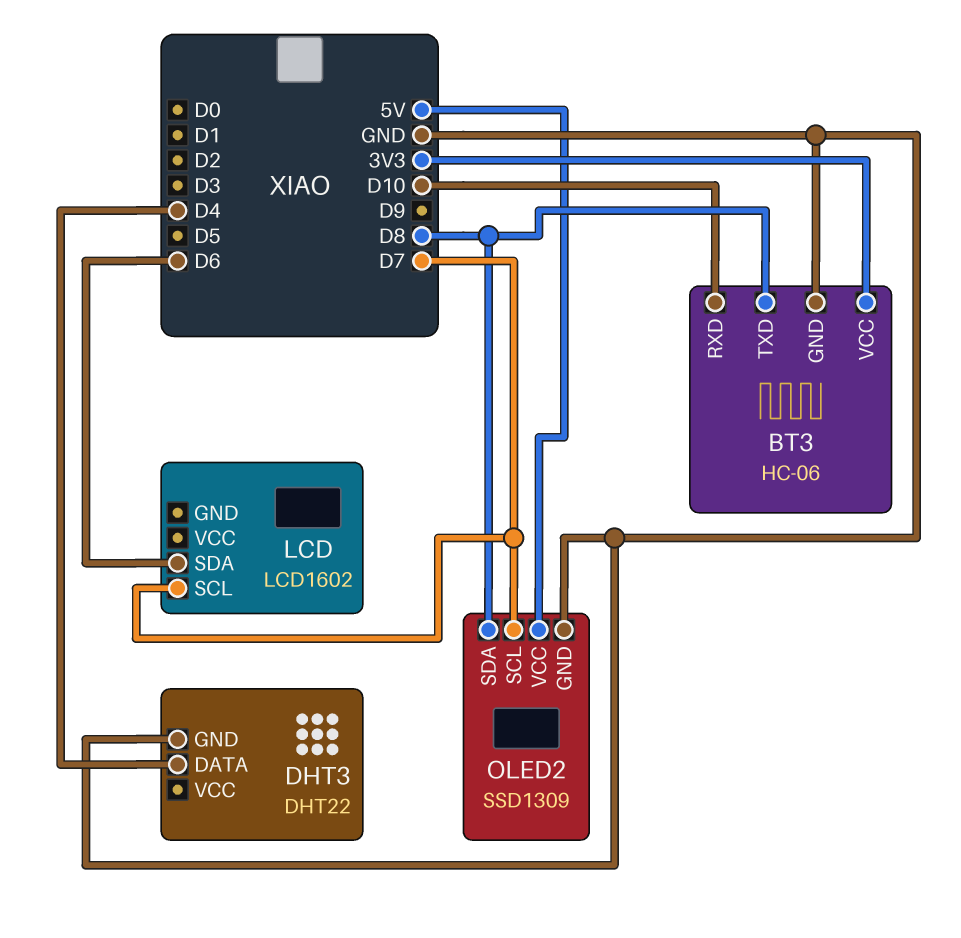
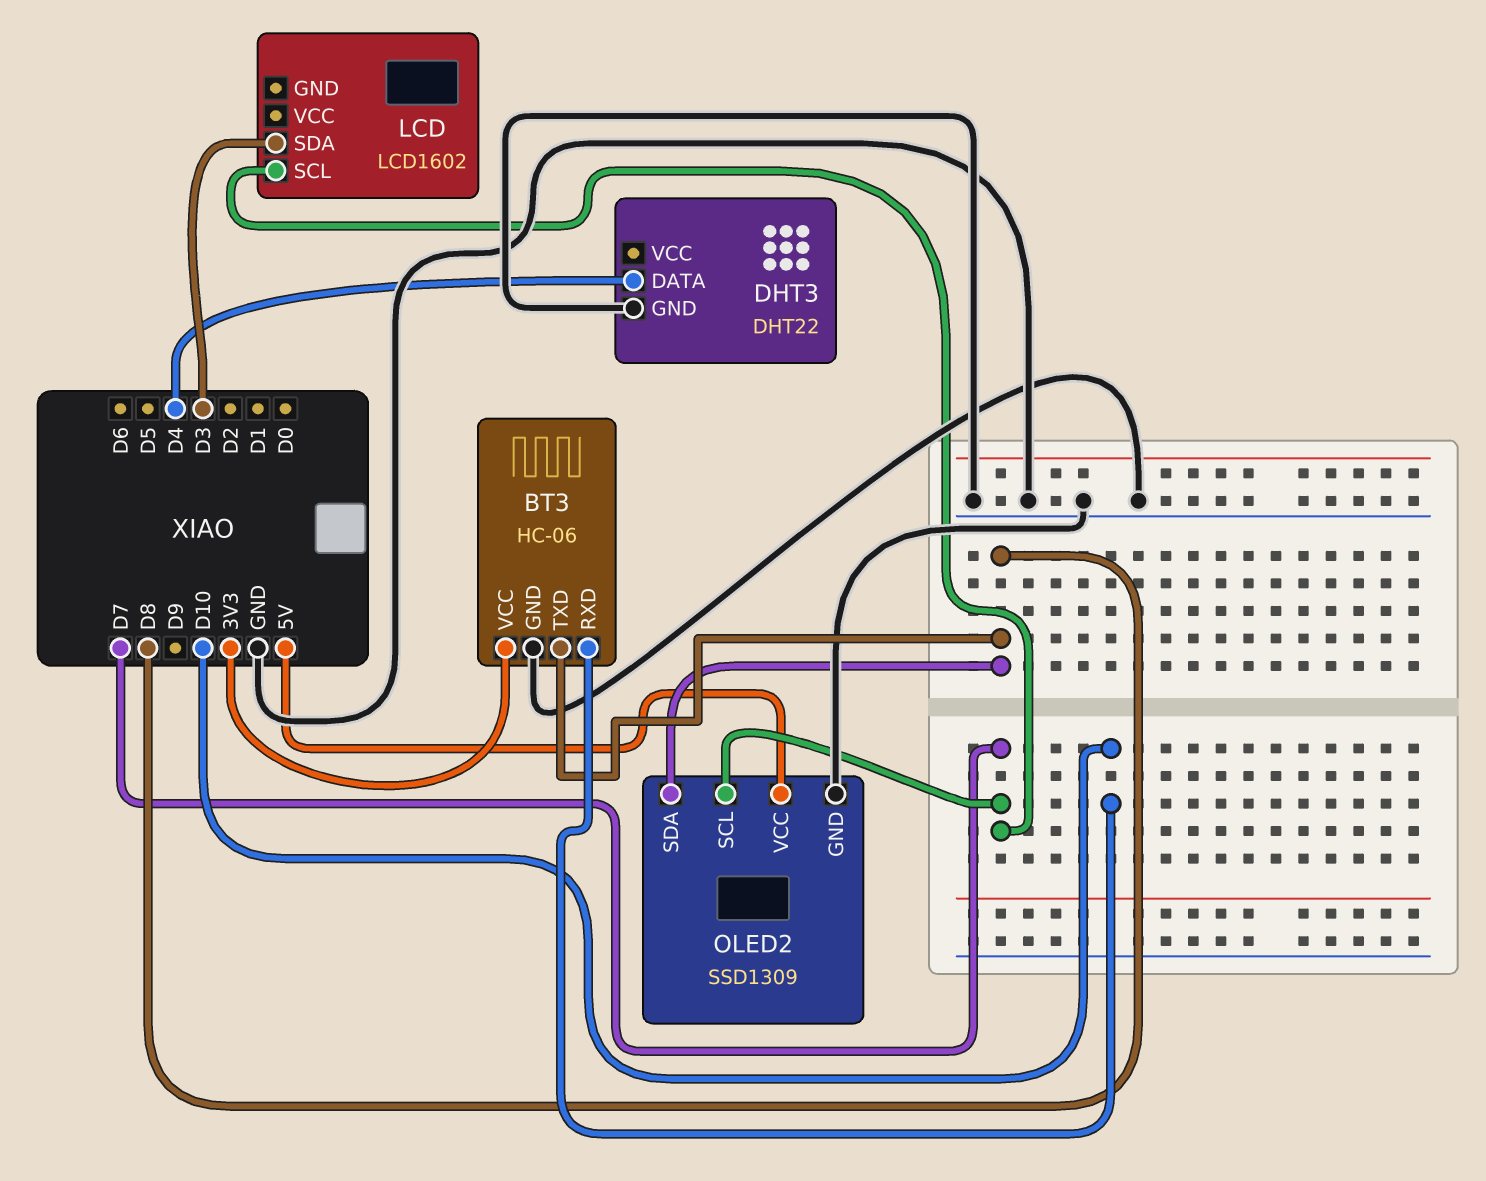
LCD pin SDA: D6 -> D3

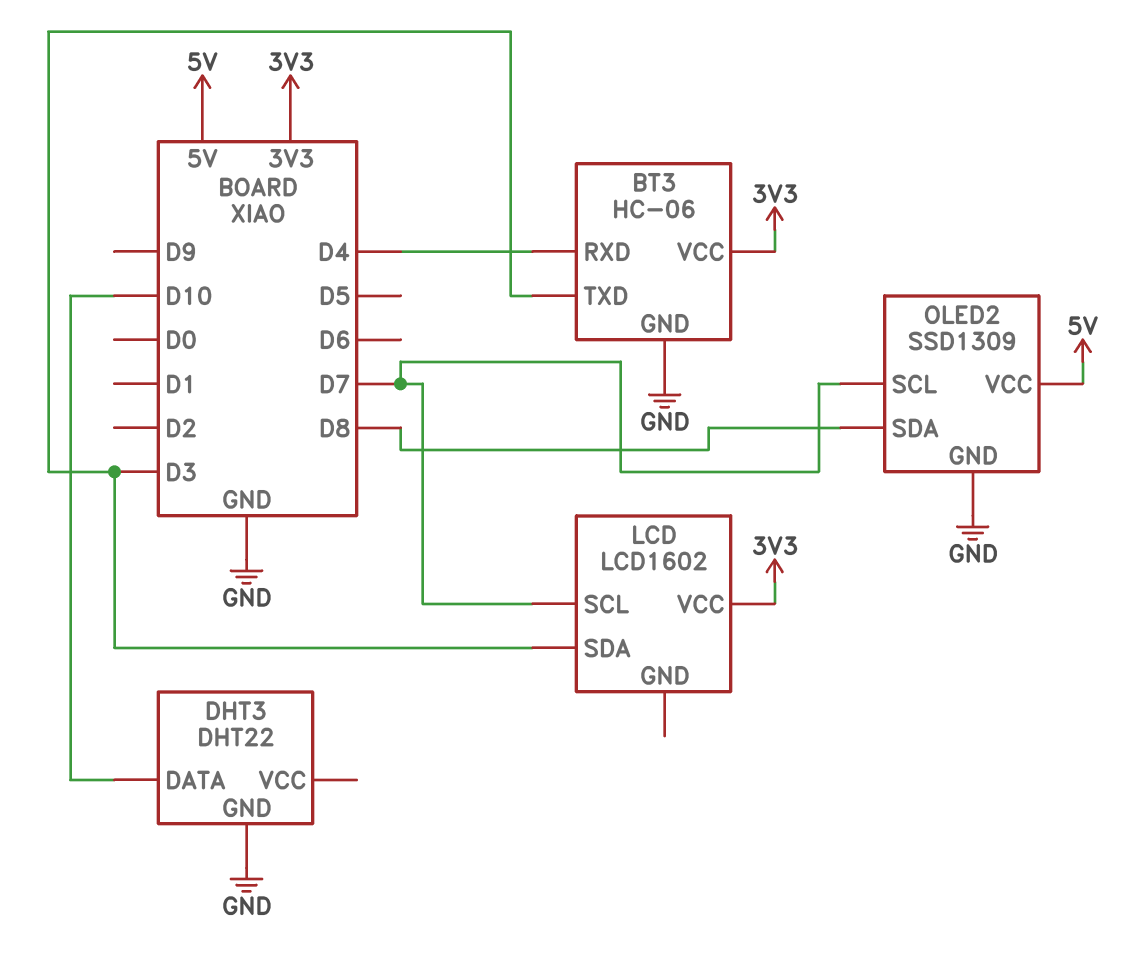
BT3 pin RXD: D10 -> D4
BT3 pin TXD: D8 -> D3
DHT3 pin DATA: D4 -> D10
LCD pin VCC: none -> 3V3

